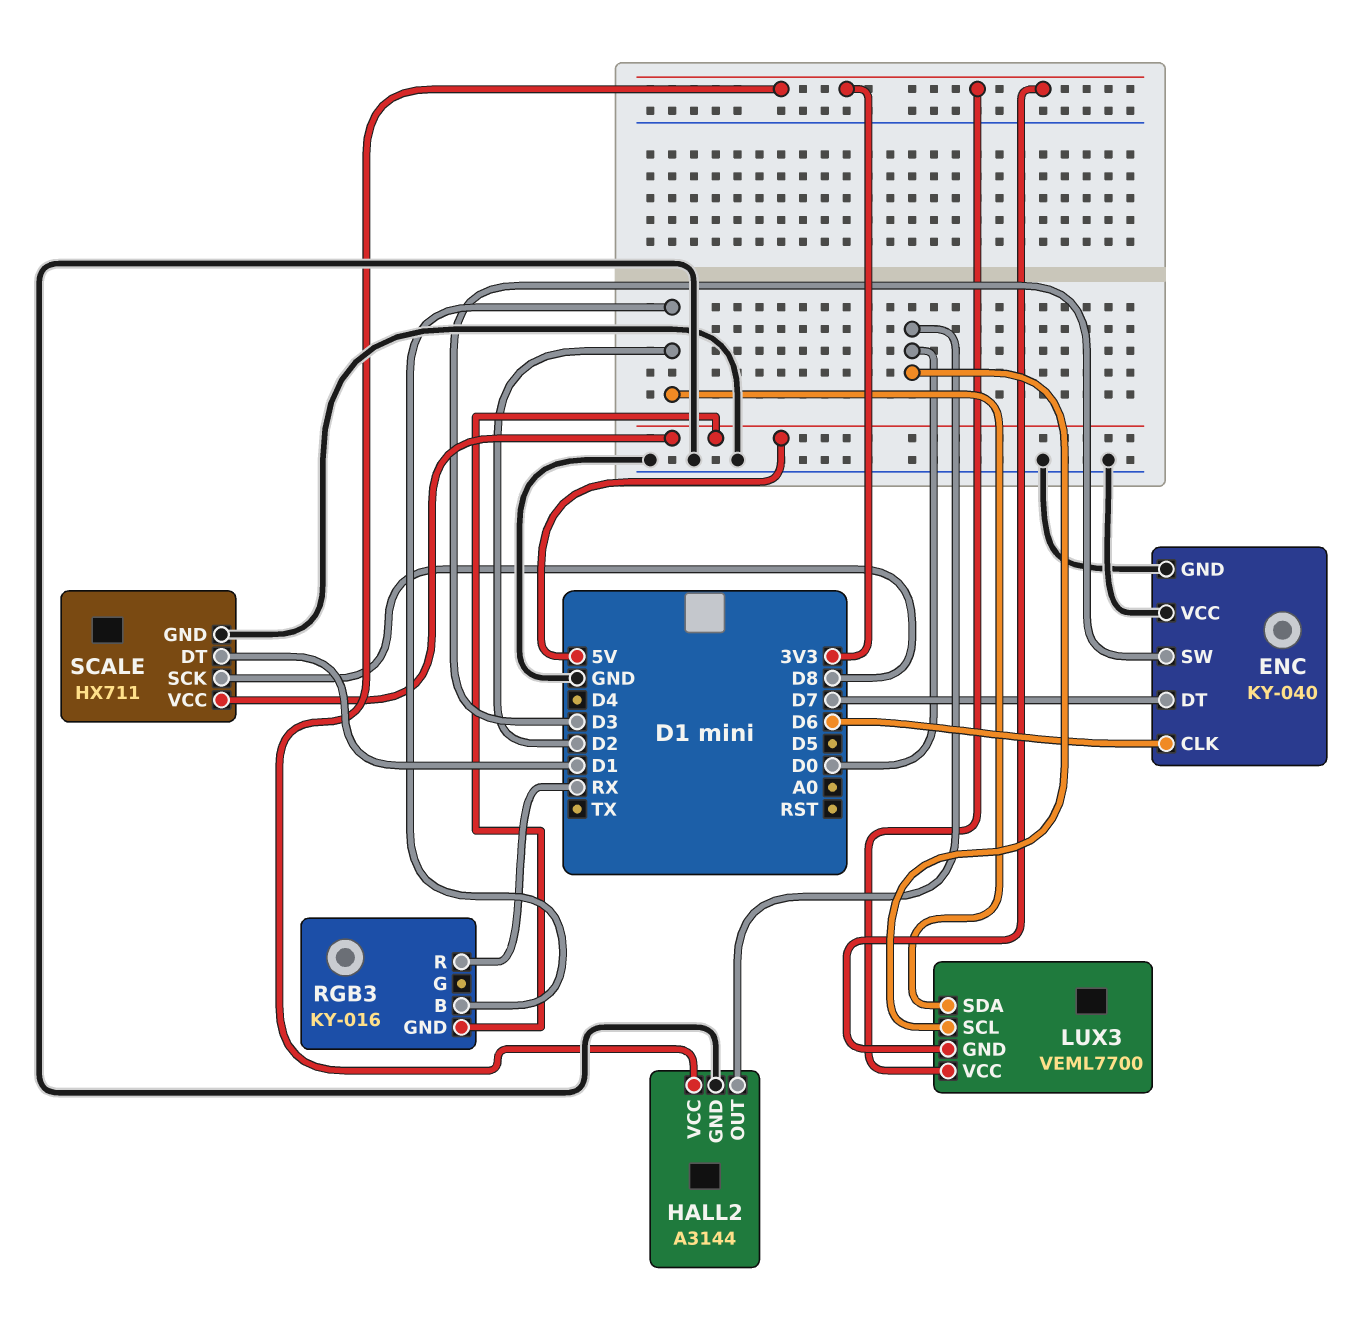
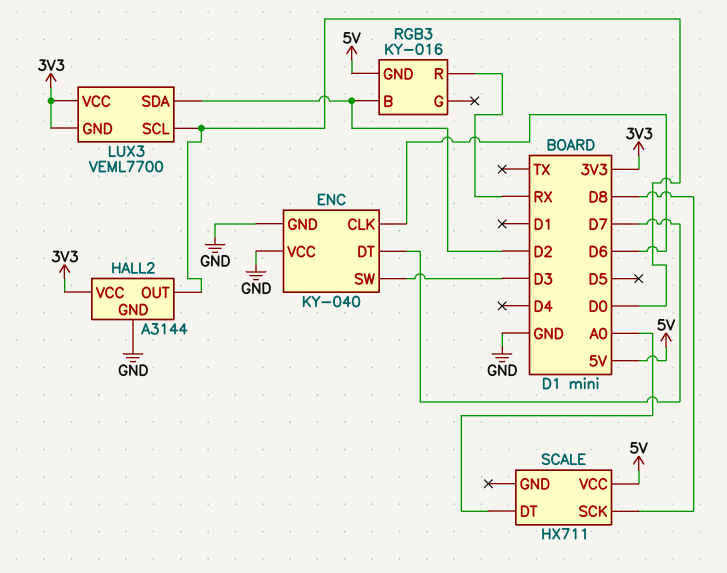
SCALE pin DT: D1 -> A0
SCALE pin GND: GND -> none

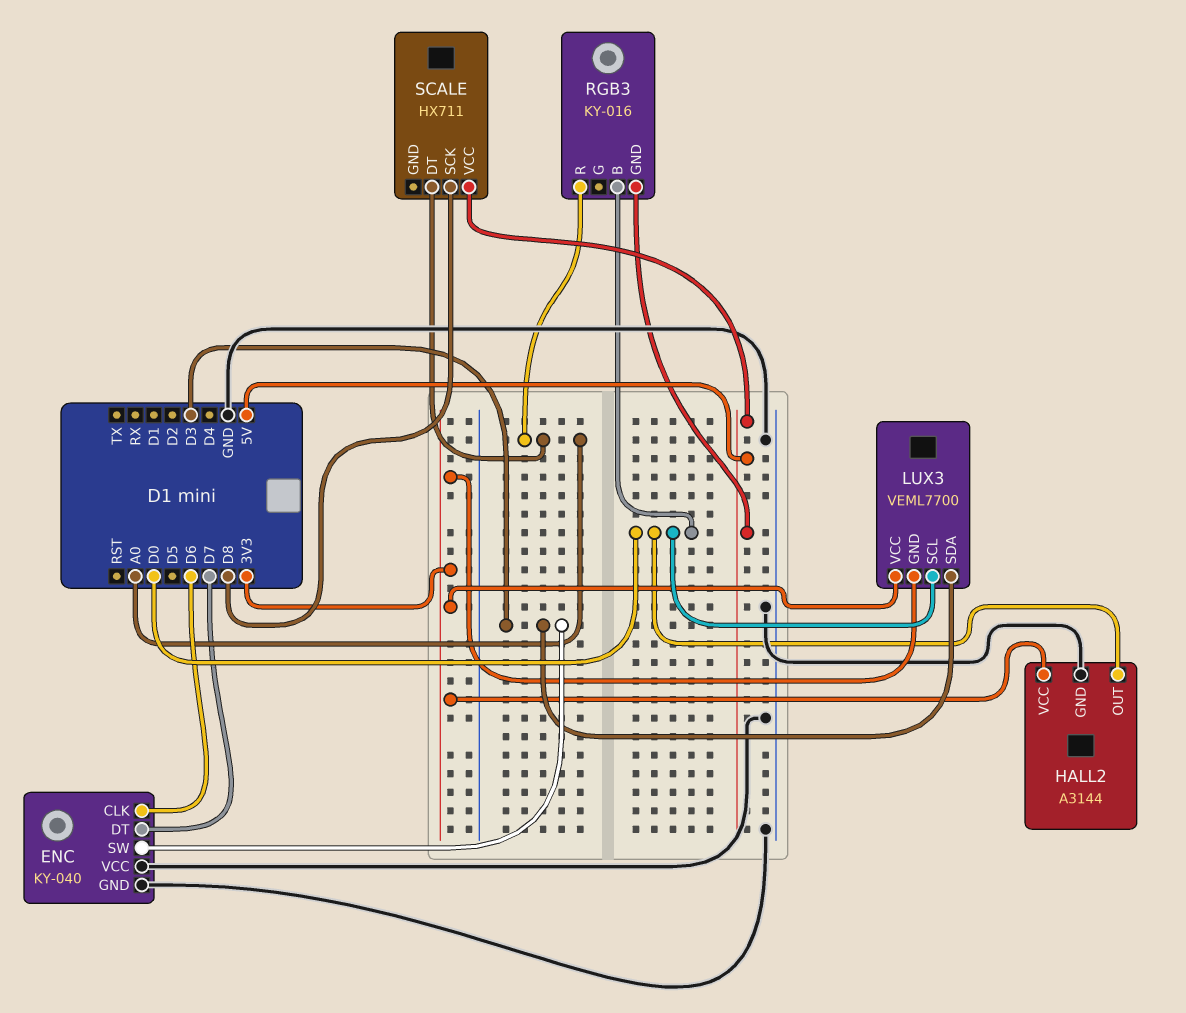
LUX3 pin SDA: D2 -> D3
RGB3 pin B: D2 -> D0
RGB3 pin R: RX -> A0

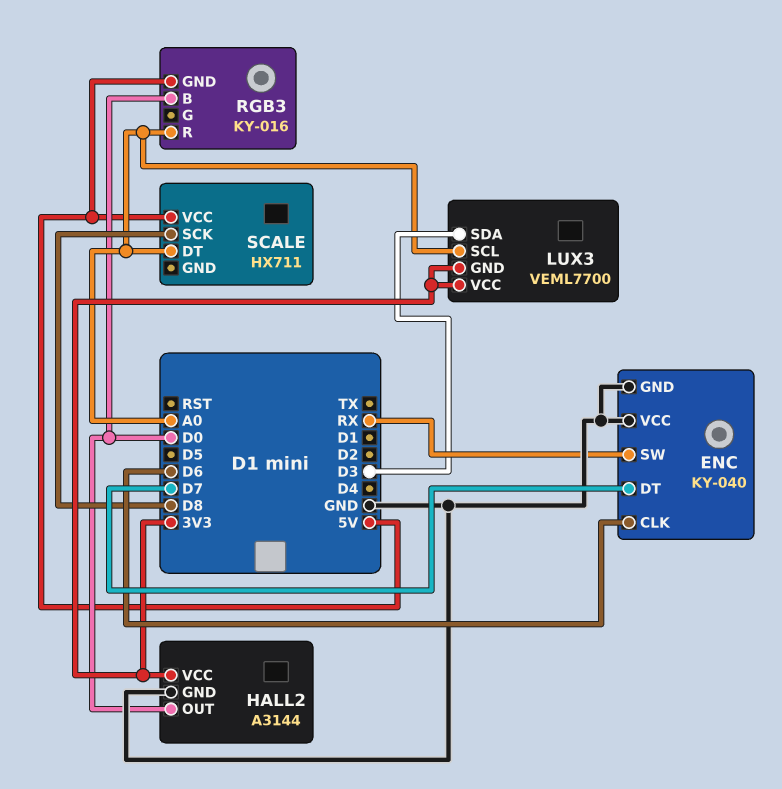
ENC pin SW: D3 -> RX
LUX3 pin SCL: D0 -> A0

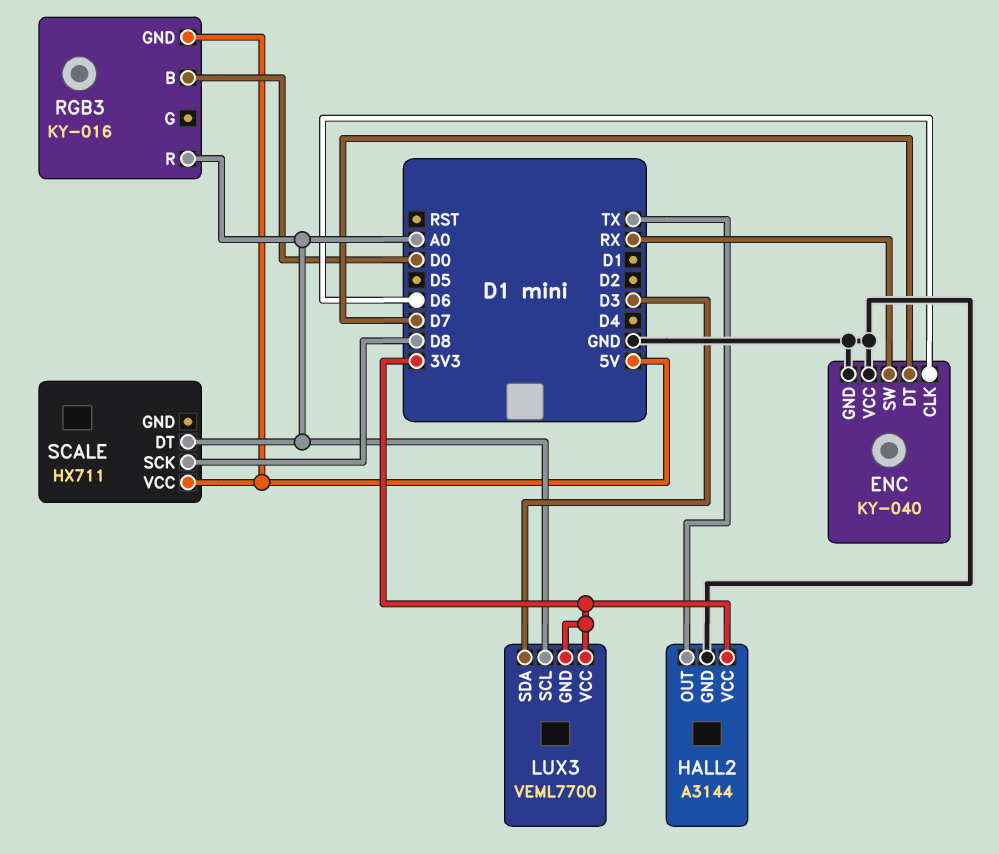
HALL2 pin OUT: D0 -> TX

